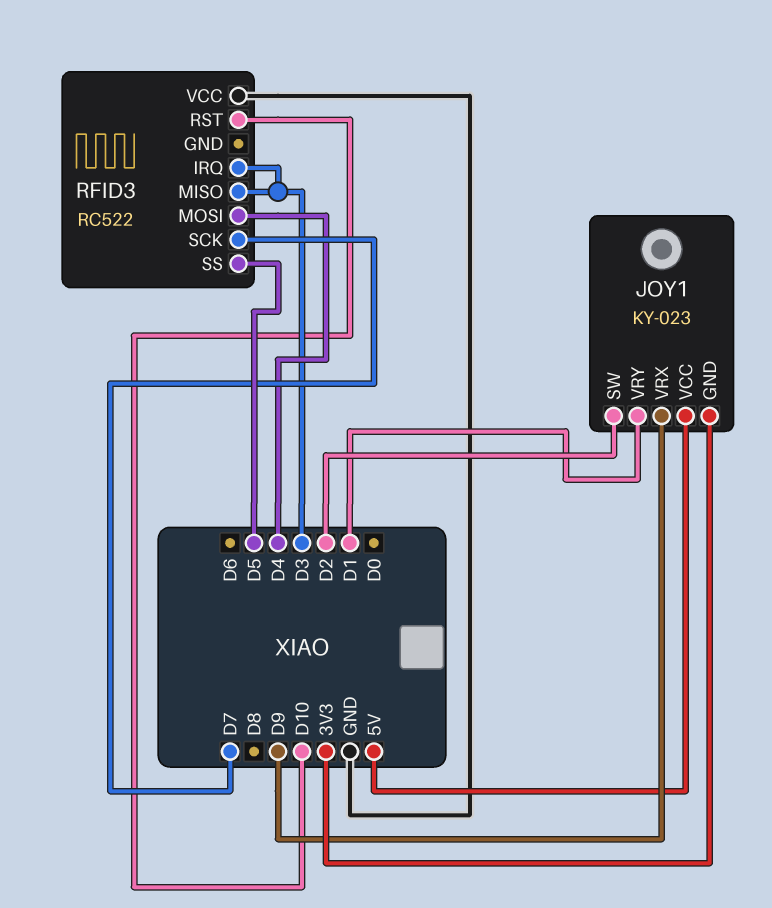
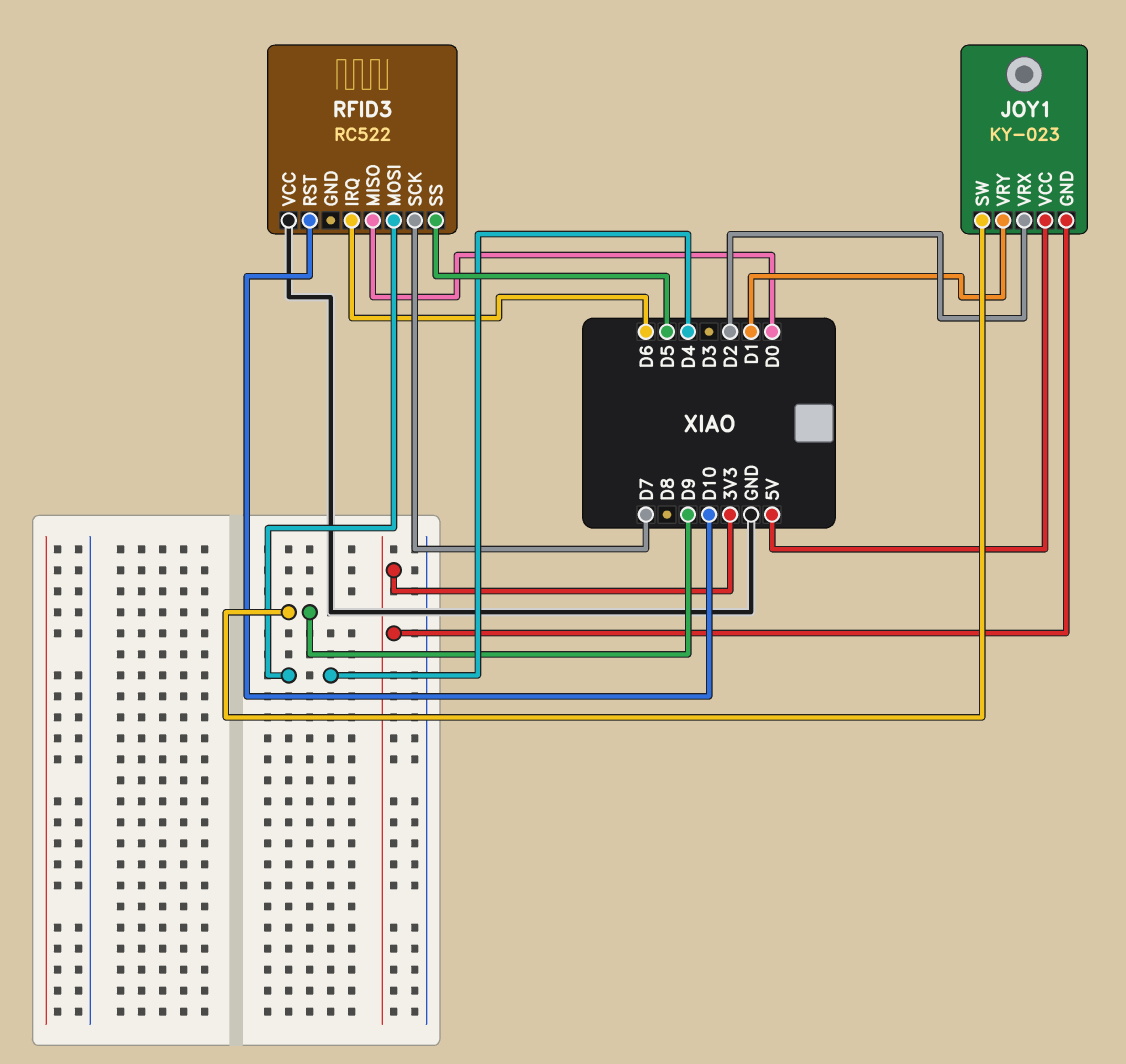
JOY1 pin SW: D2 -> D9
JOY1 pin VRX: D9 -> D2
RFID3 pin IRQ: D3 -> D6
RFID3 pin MISO: D3 -> D0

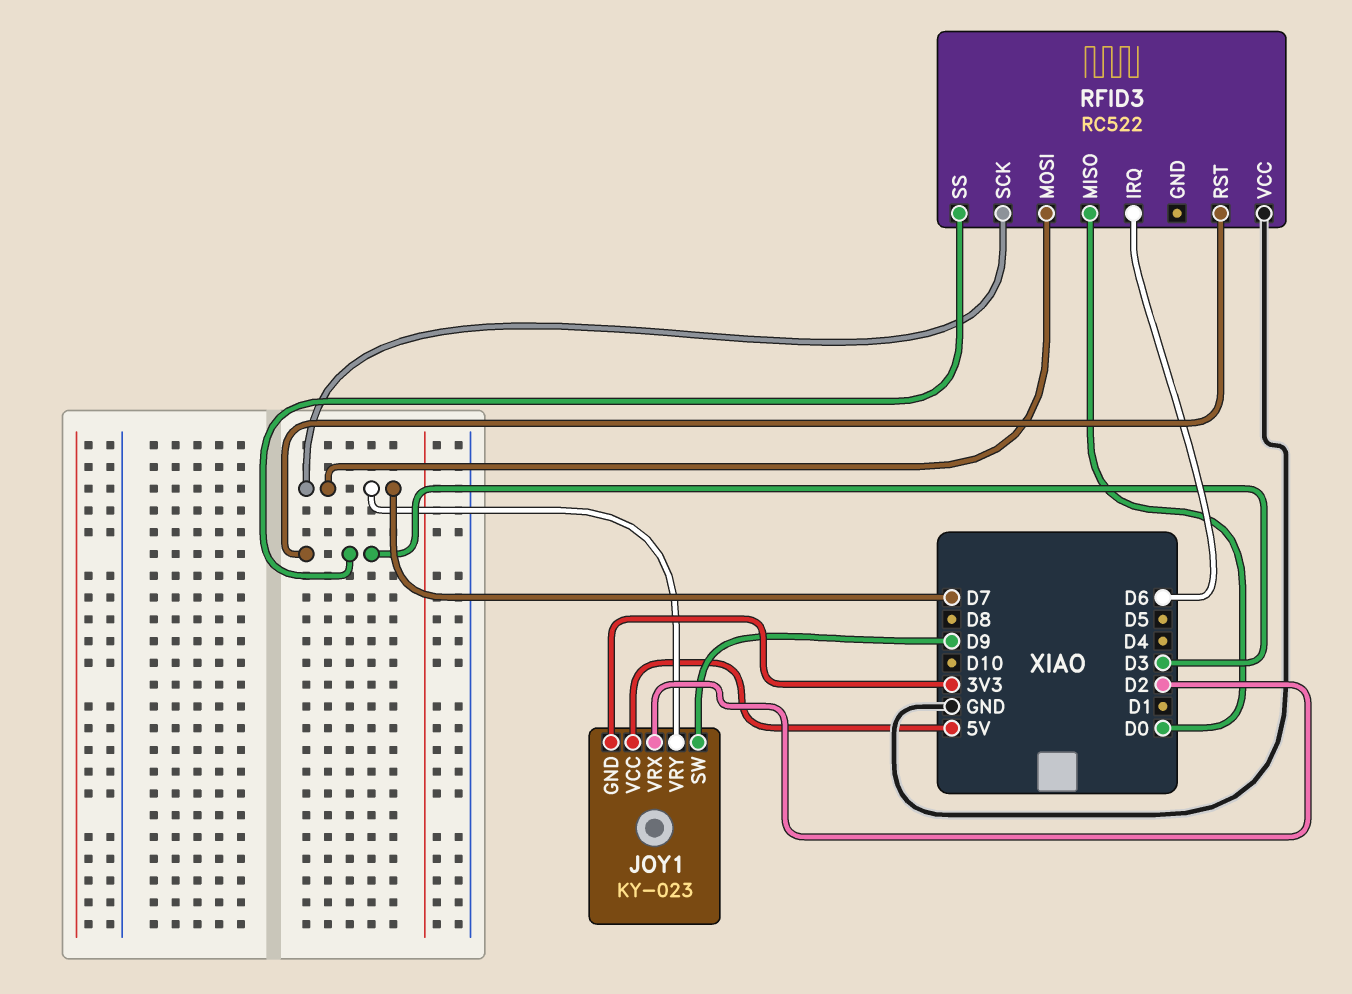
JOY1 pin VRY: D1 -> D7
RFID3 pin MOSI: D4 -> D7
RFID3 pin RST: D10 -> D3
RFID3 pin SS: D5 -> D3

